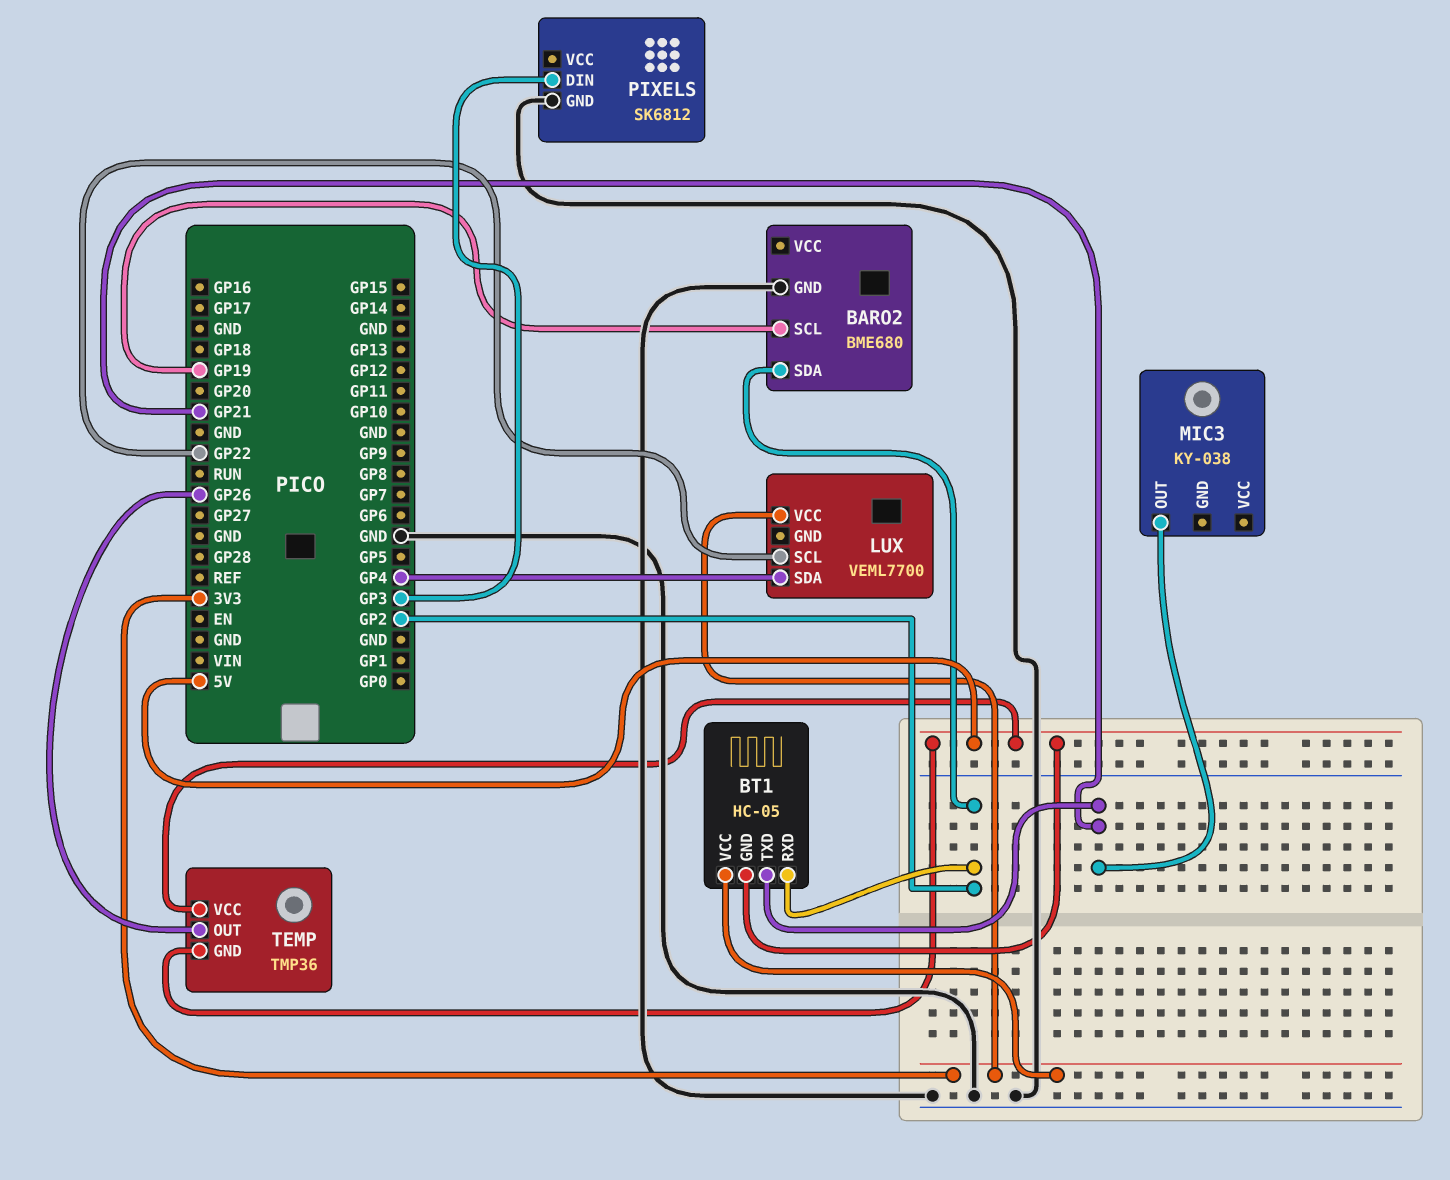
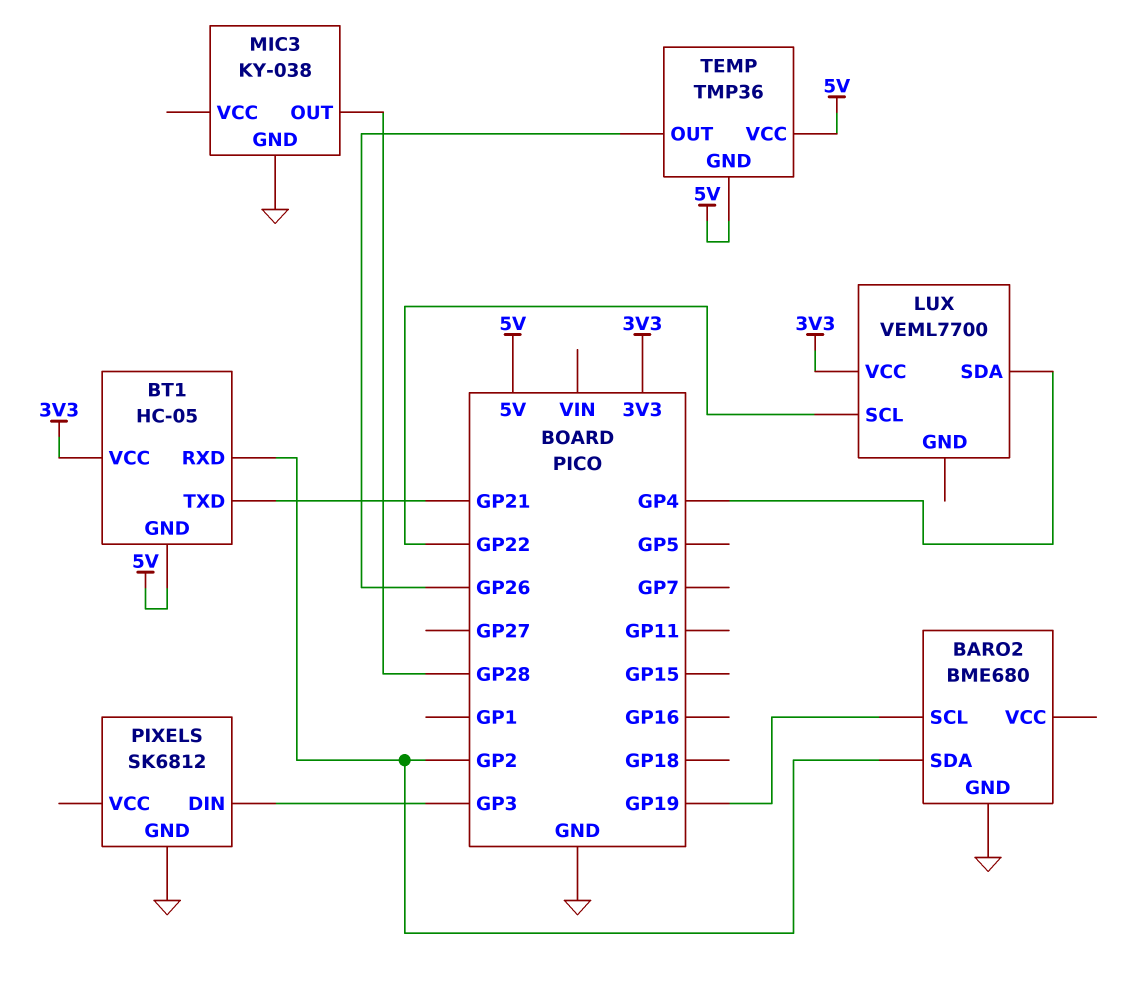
MIC3 pin GND: none -> GND
MIC3 pin OUT: GP21 -> GP28

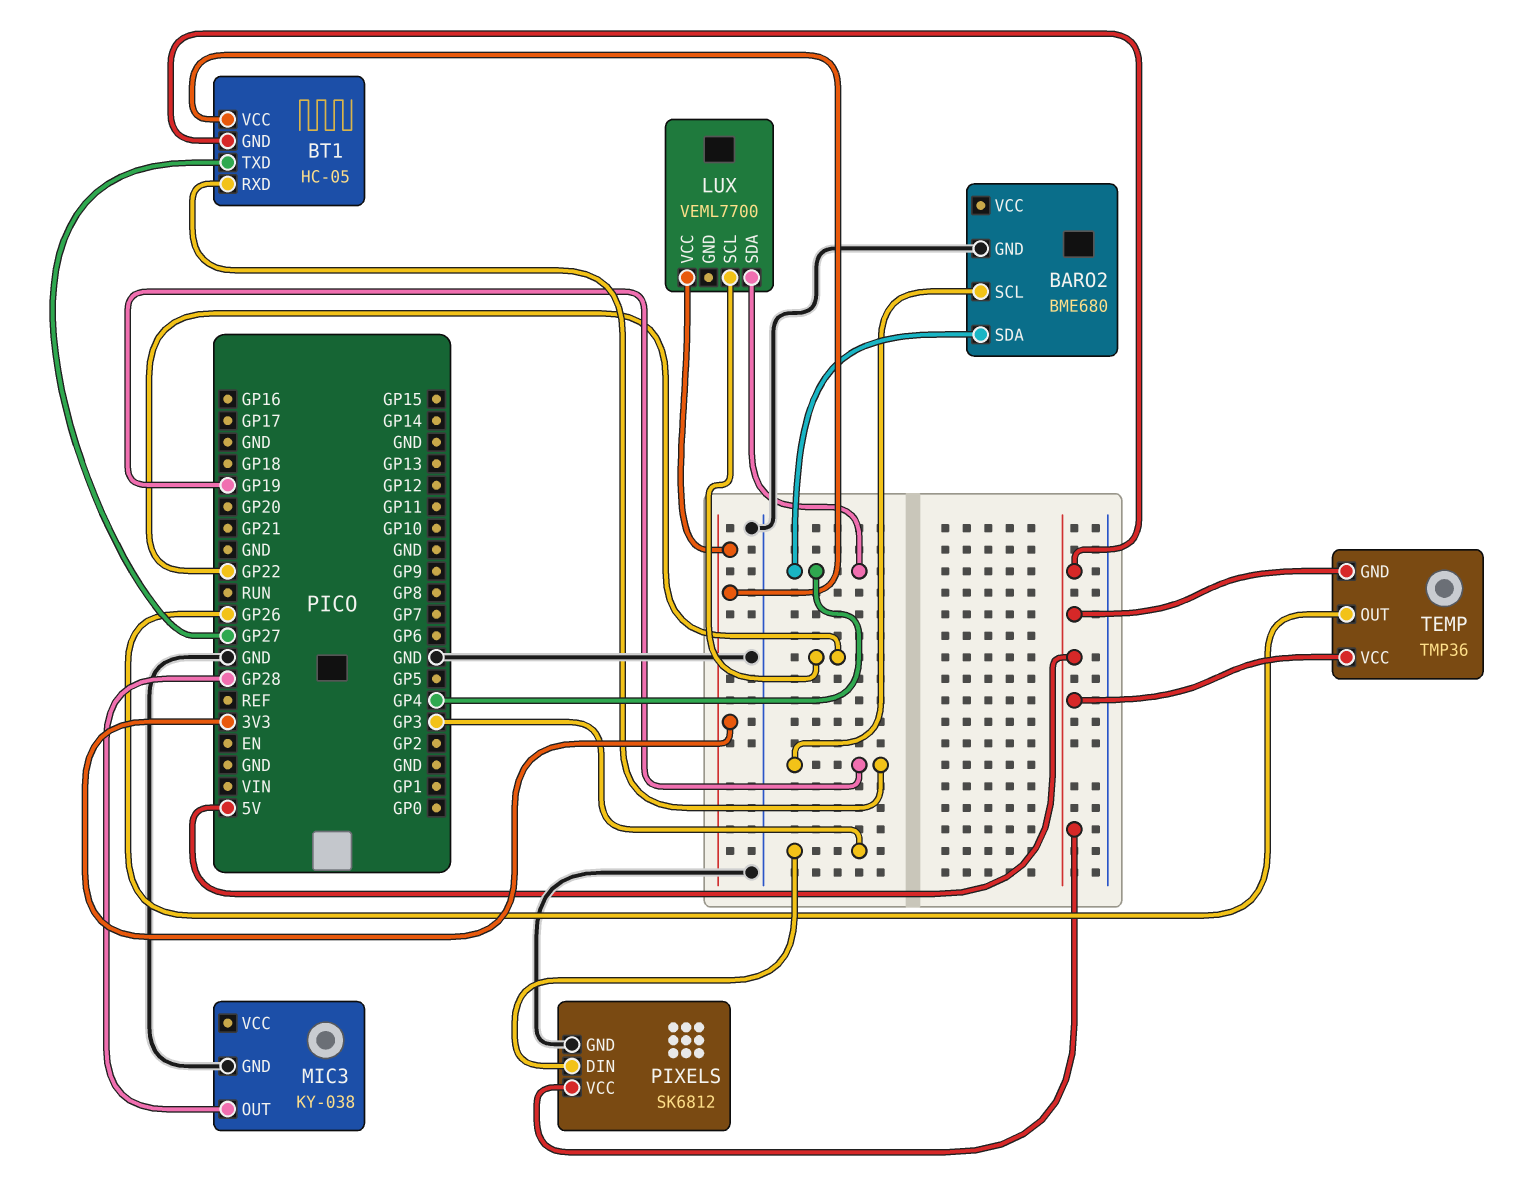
BARO2 pin SDA: GP2 -> GP4
BT1 pin RXD: GP2 -> GP19
BT1 pin TXD: GP21 -> GP27
PIXELS pin VCC: none -> 5V

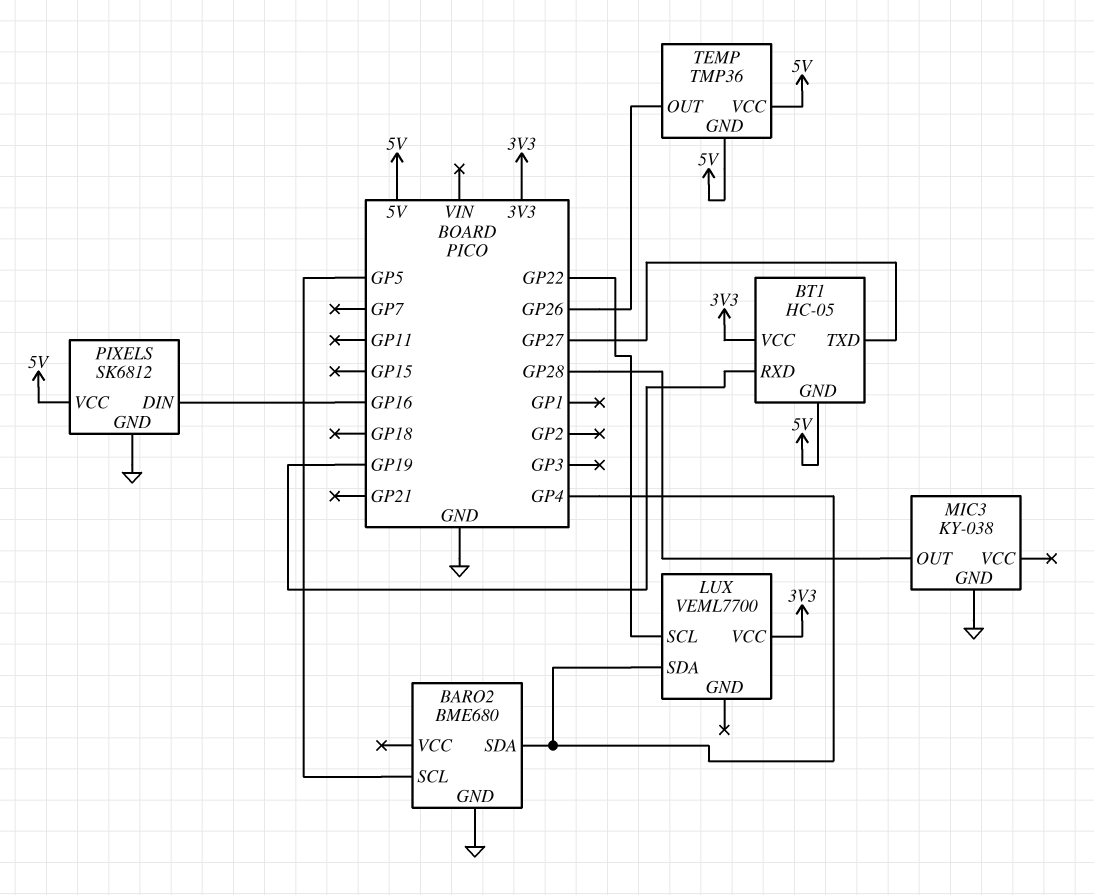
BARO2 pin SCL: GP19 -> GP5
PIXELS pin DIN: GP3 -> GP16

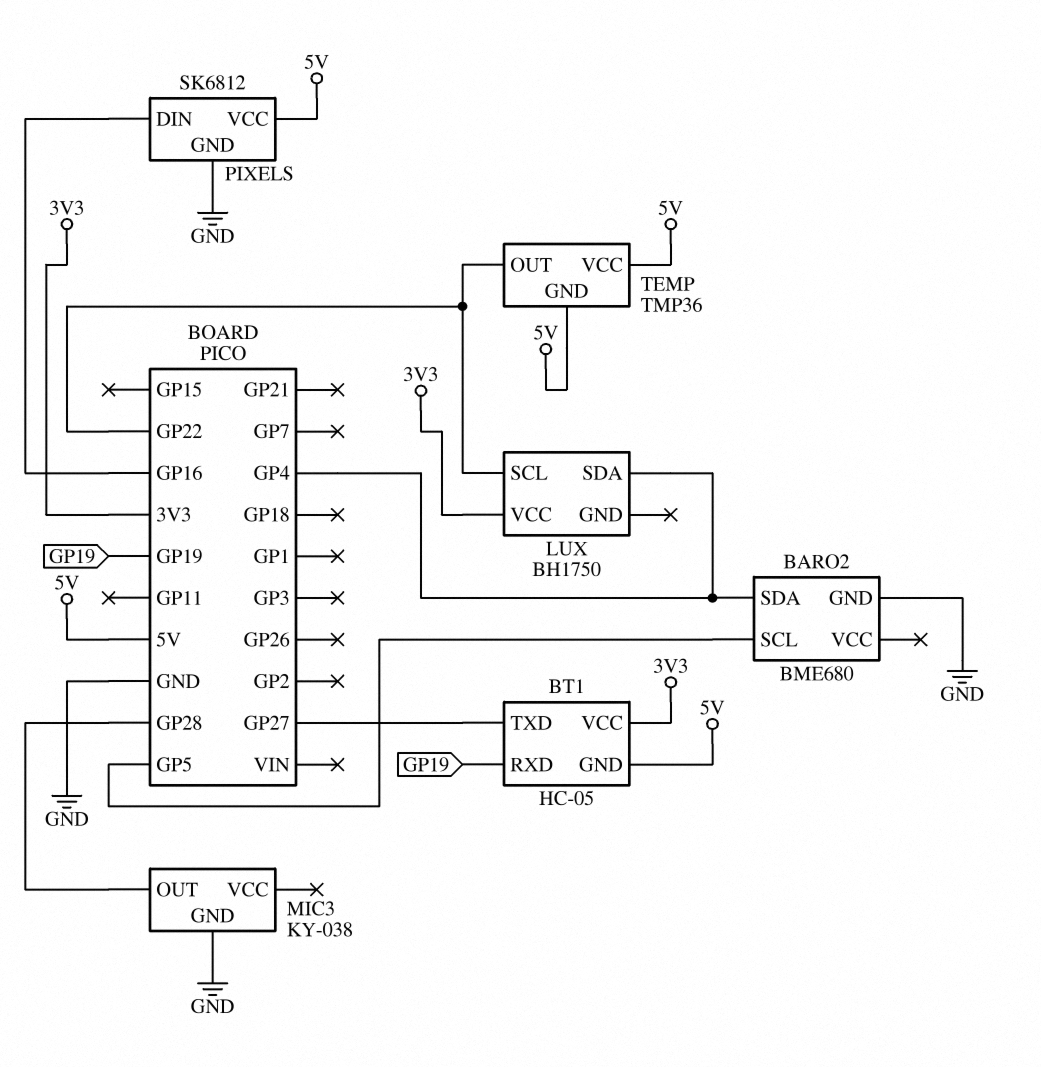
LUX: VEML7700 -> BH1750
TEMP pin OUT: GP26 -> GP22

